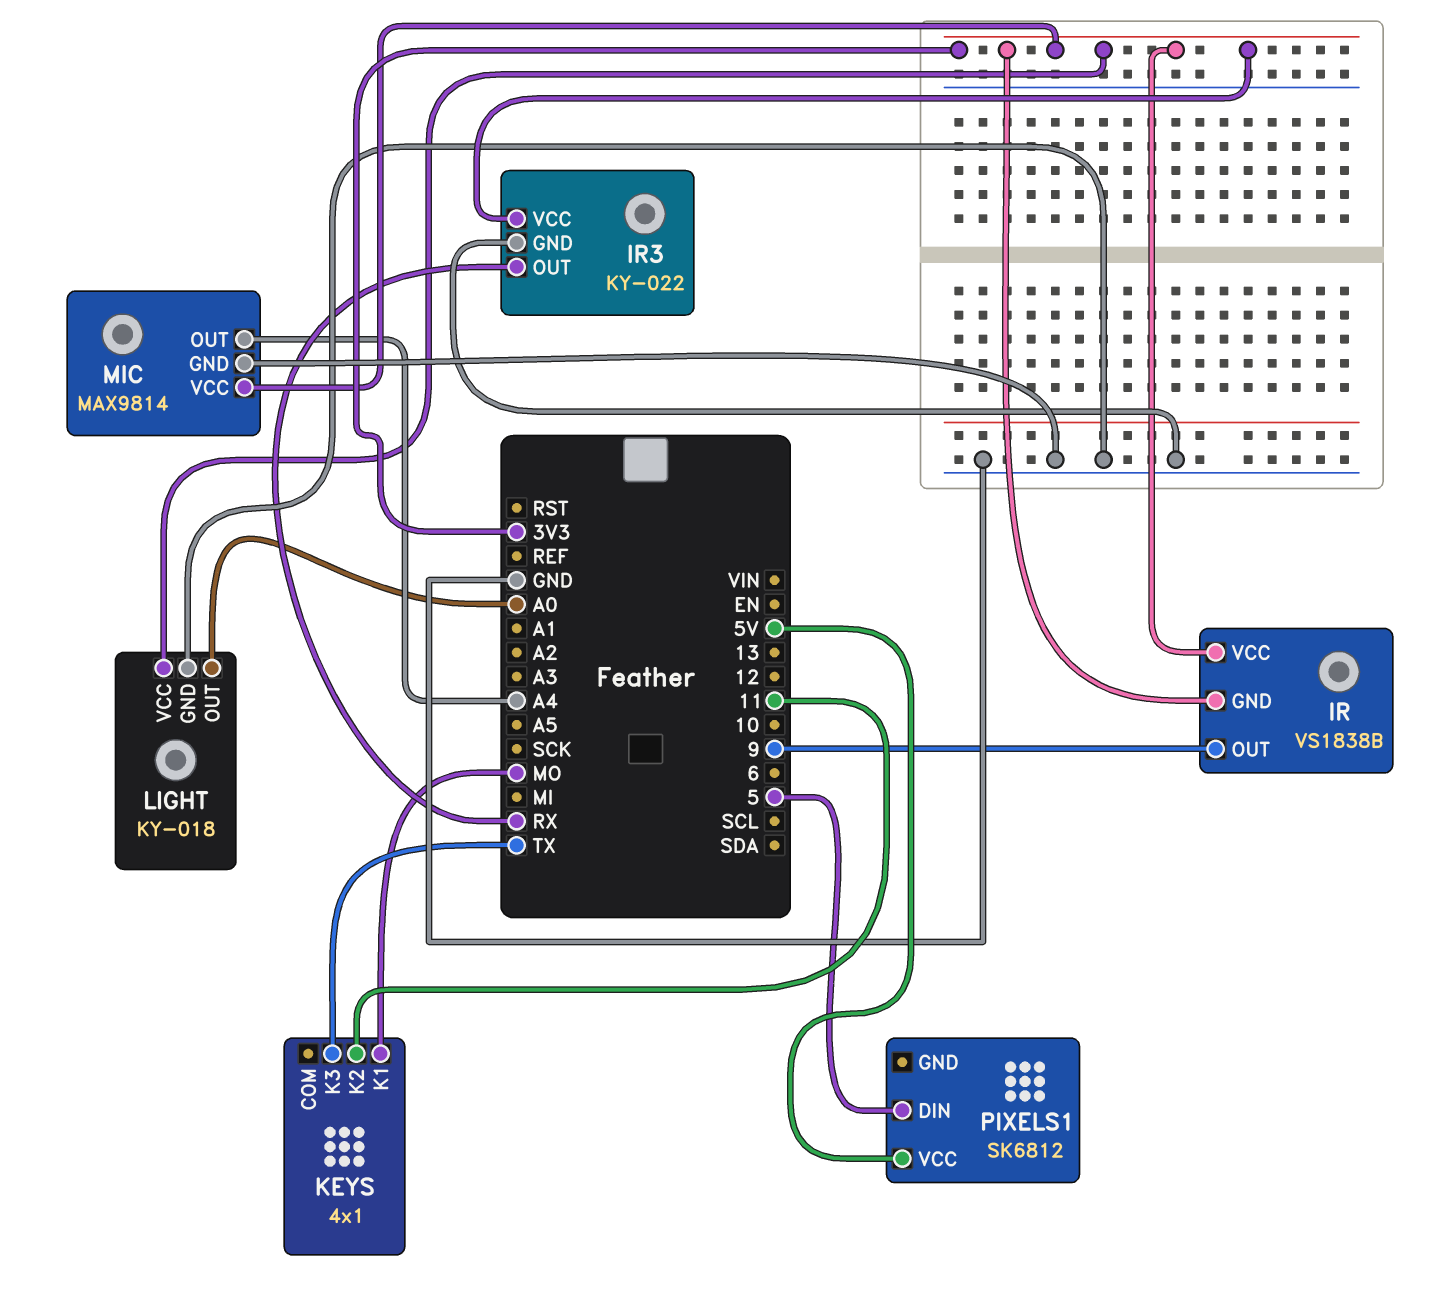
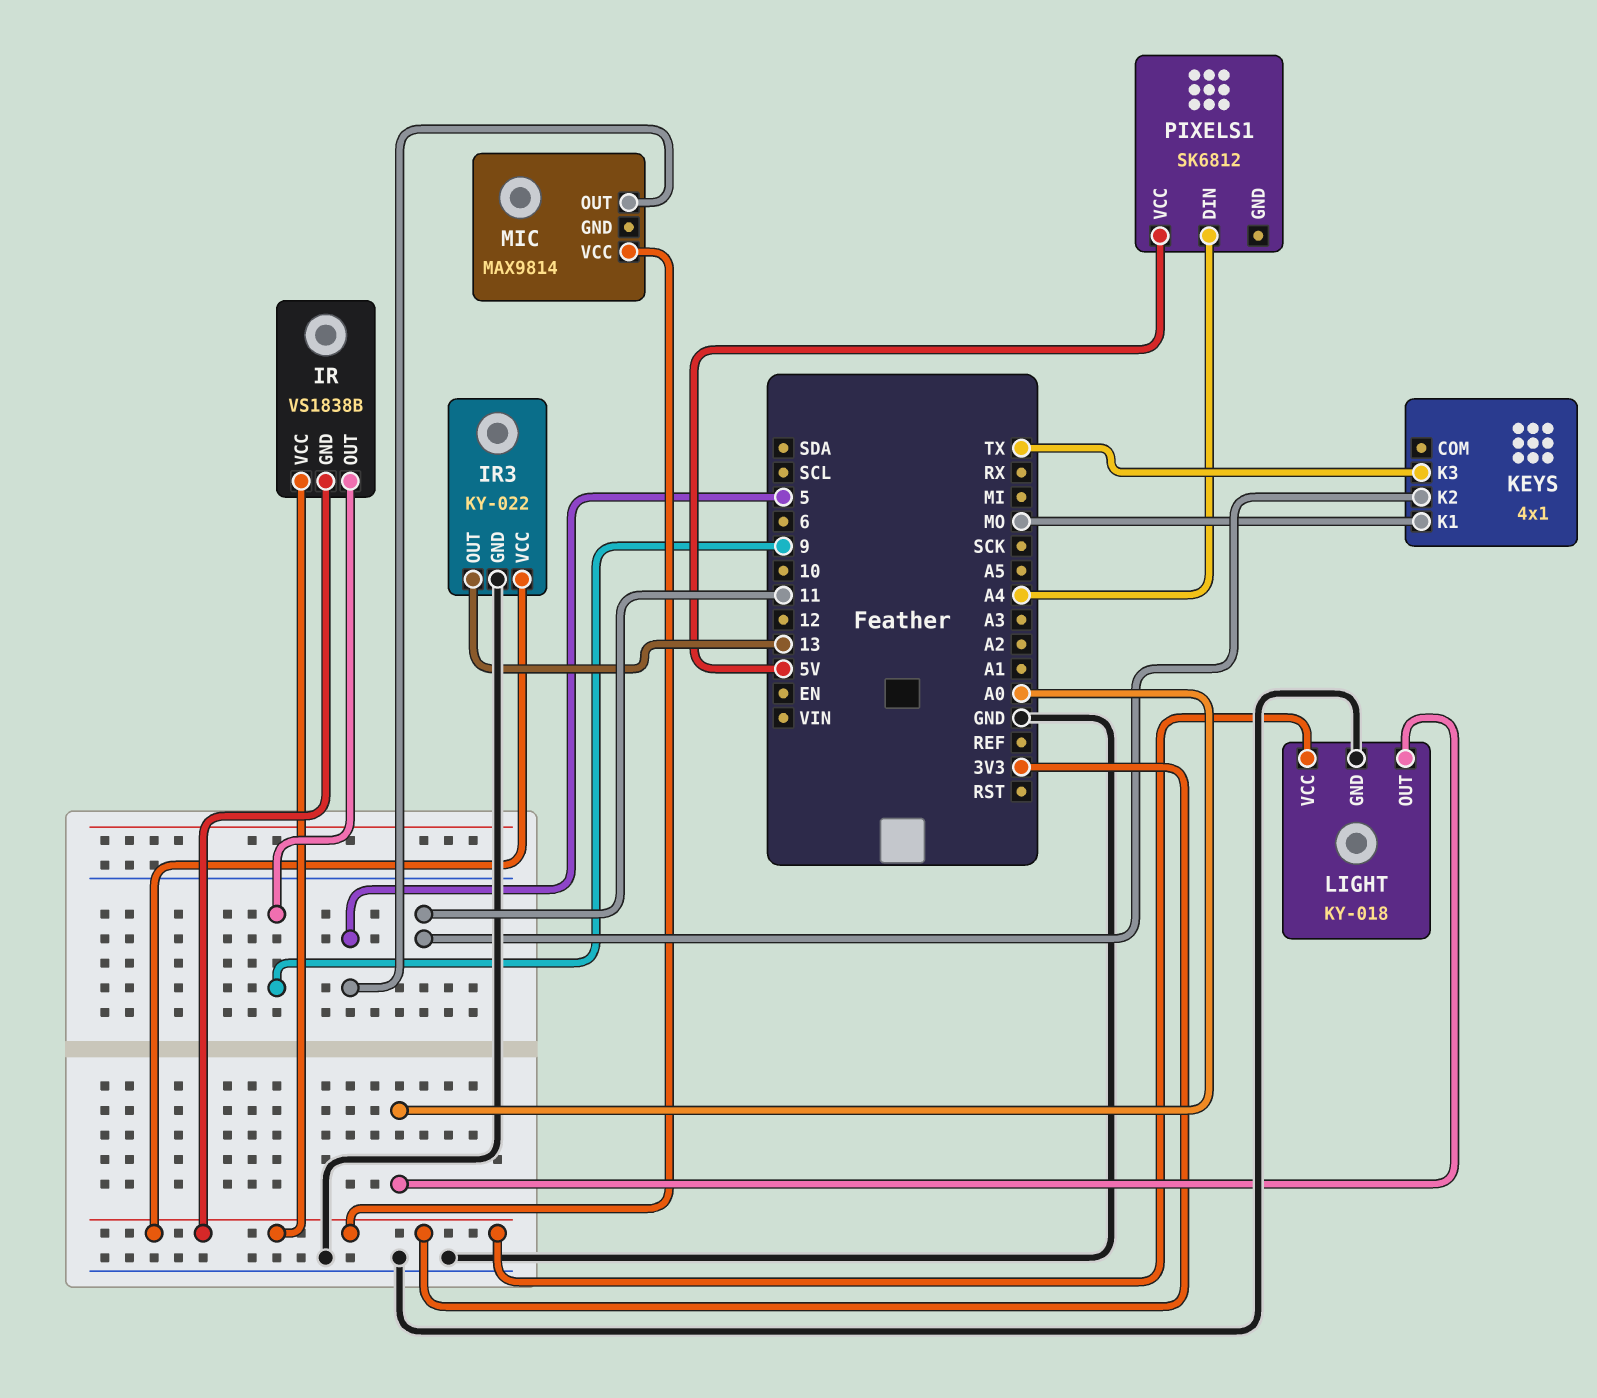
IR3 pin OUT: RX -> 13
MIC pin GND: GND -> none
MIC pin OUT: A4 -> 5
PIXELS1 pin DIN: 5 -> A4

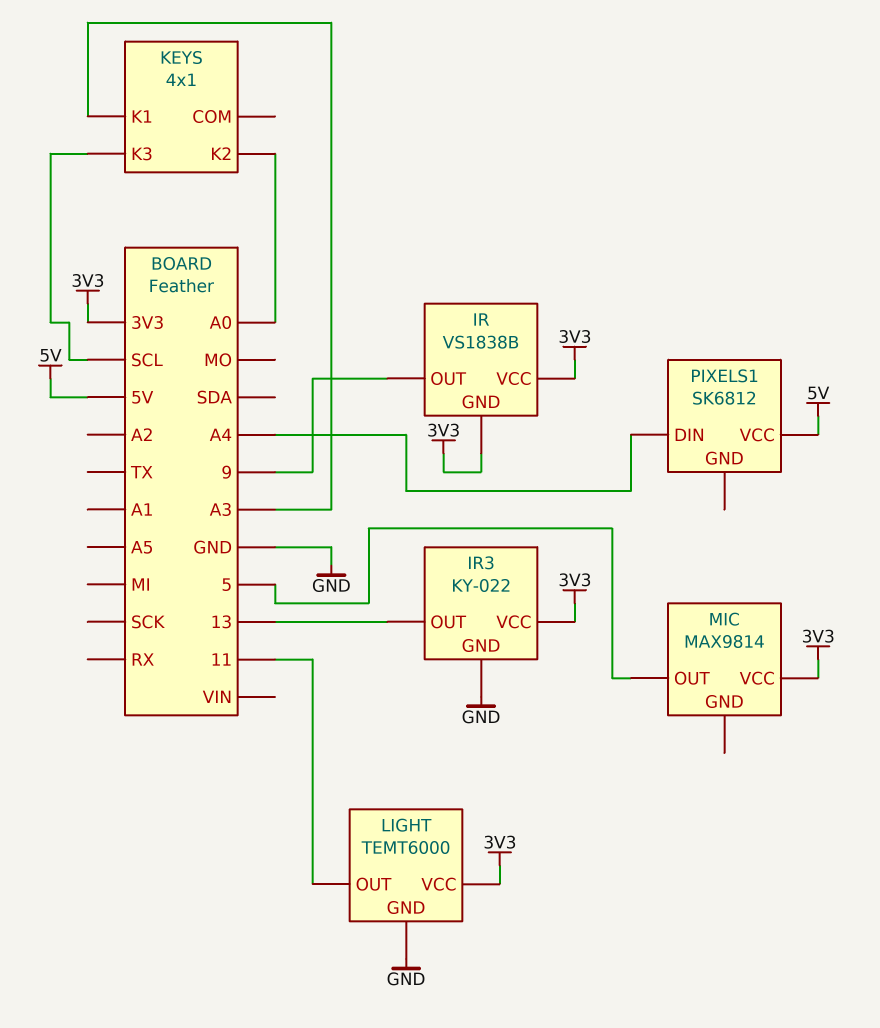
KEYS pin K1: MO -> A3
KEYS pin K2: 11 -> A0
KEYS pin K3: TX -> SCL
LIGHT: KY-018 -> TEMT6000
LIGHT pin OUT: A0 -> 11

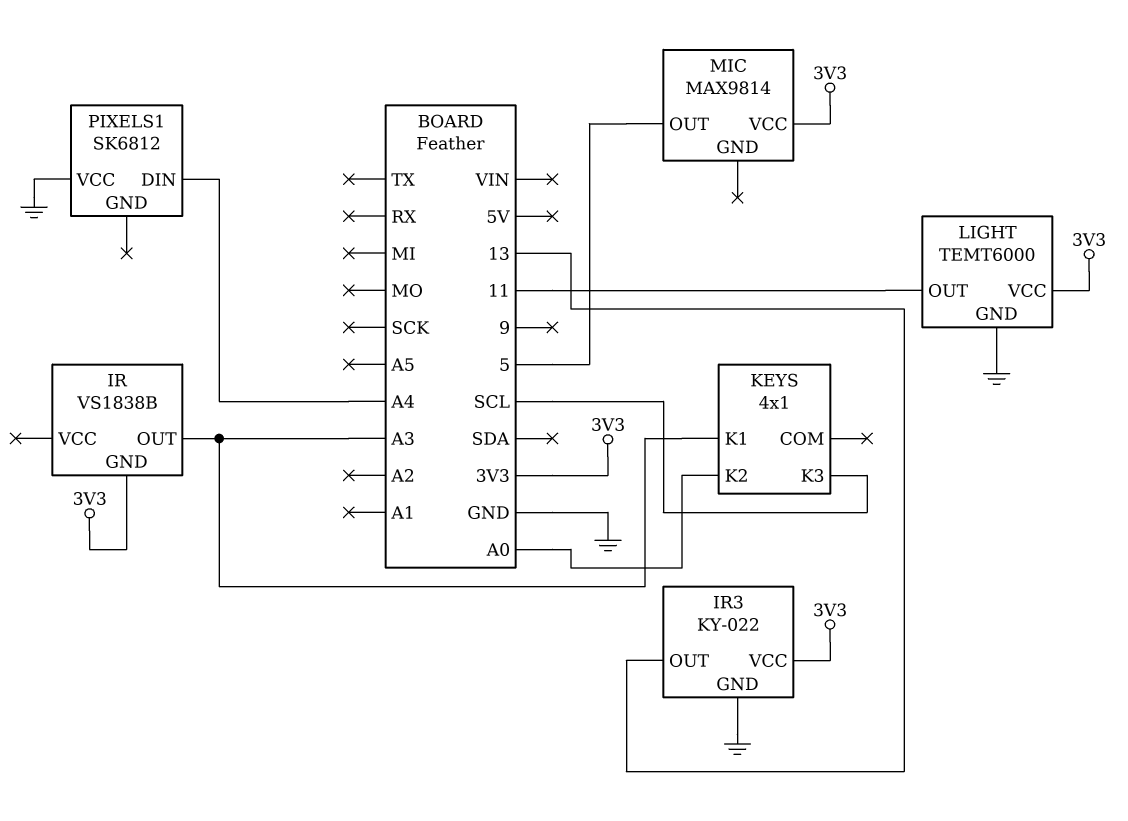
IR pin OUT: 9 -> A3
IR pin VCC: 3V3 -> none
PIXELS1 pin VCC: 5V -> GND

